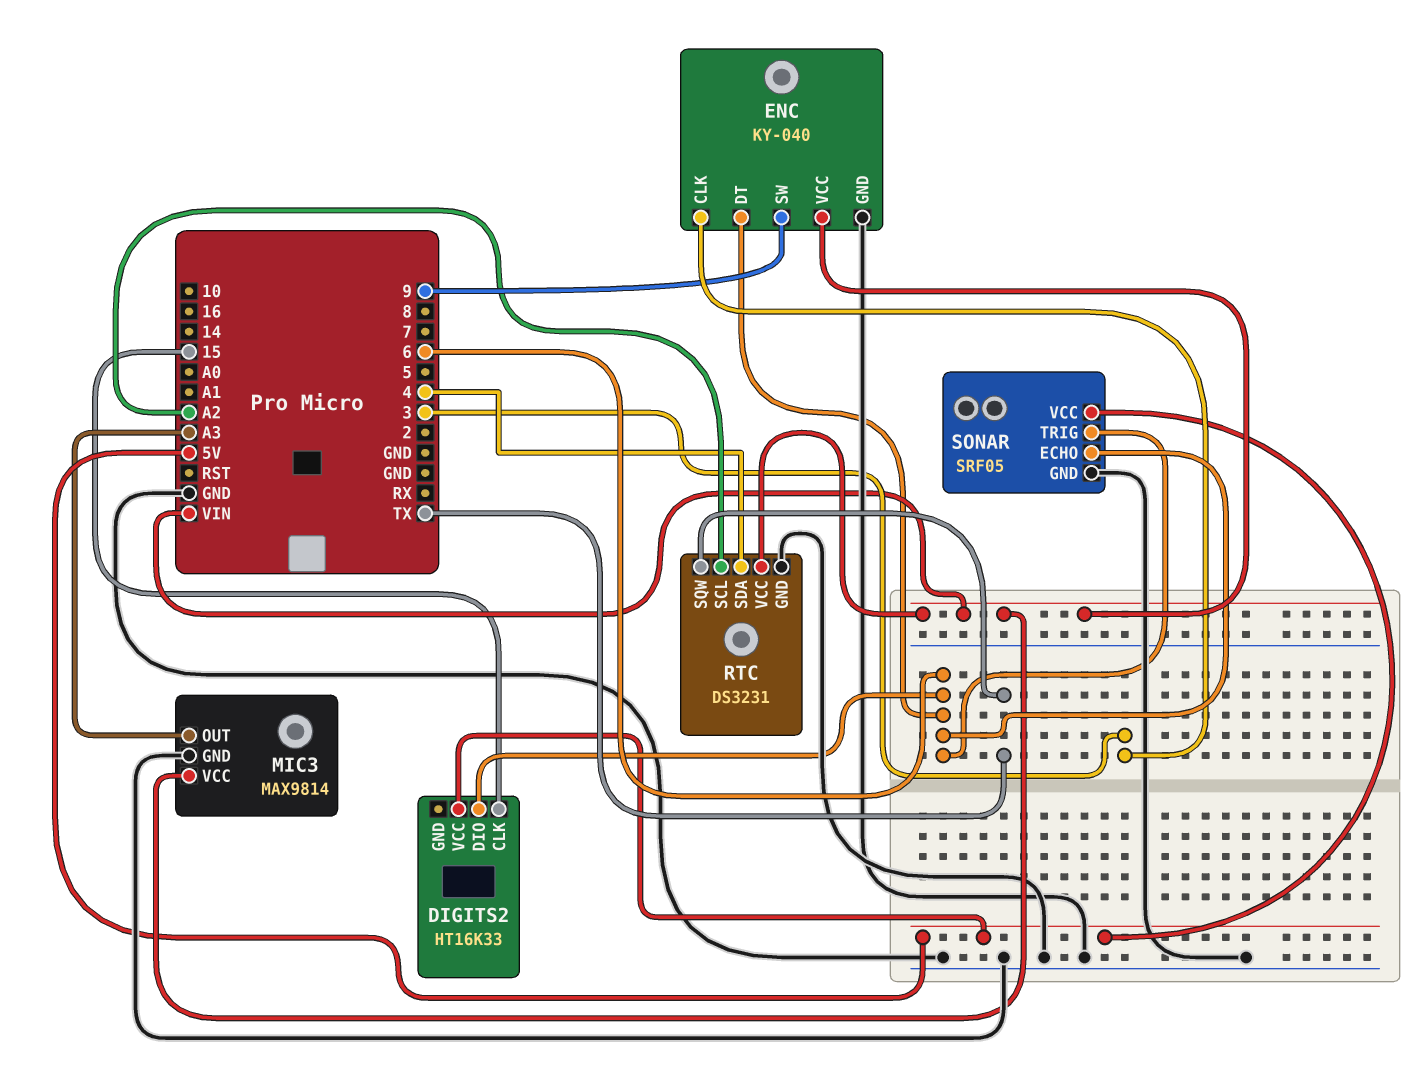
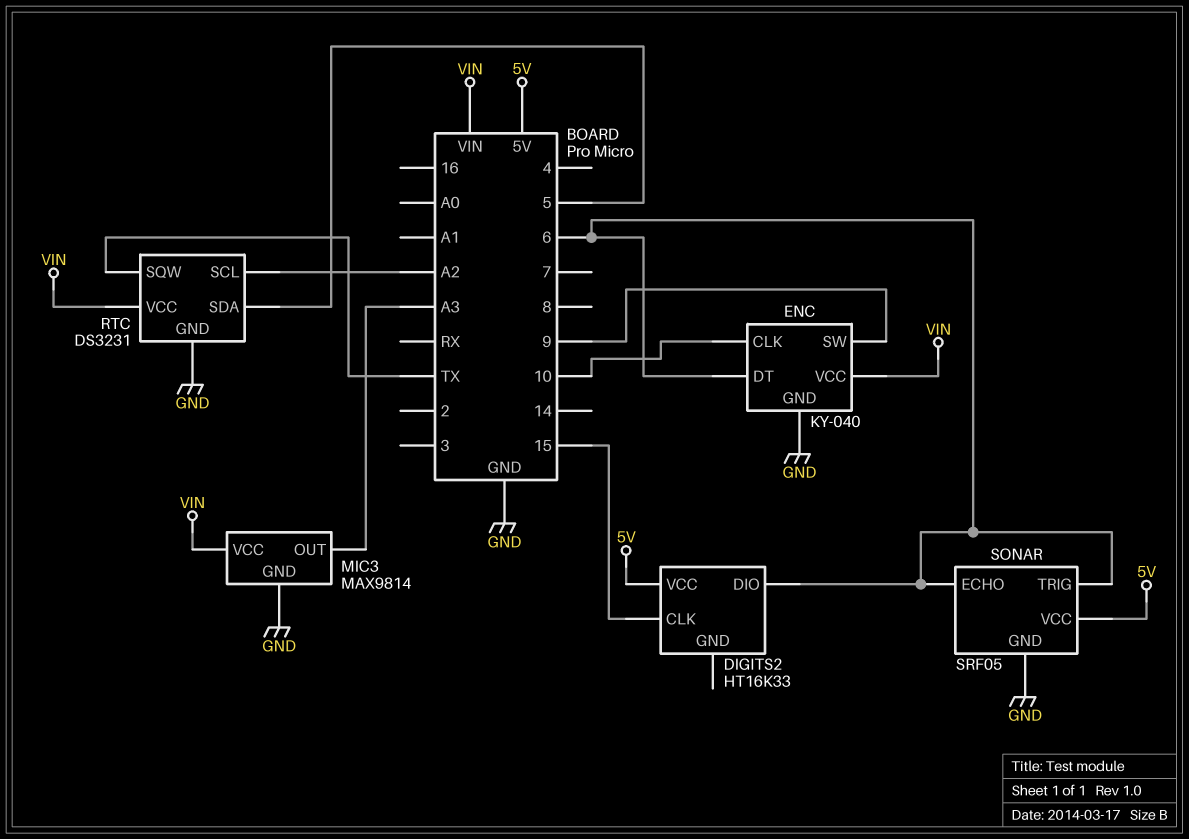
ENC pin CLK: 3 -> 10
RTC pin SDA: 4 -> 5

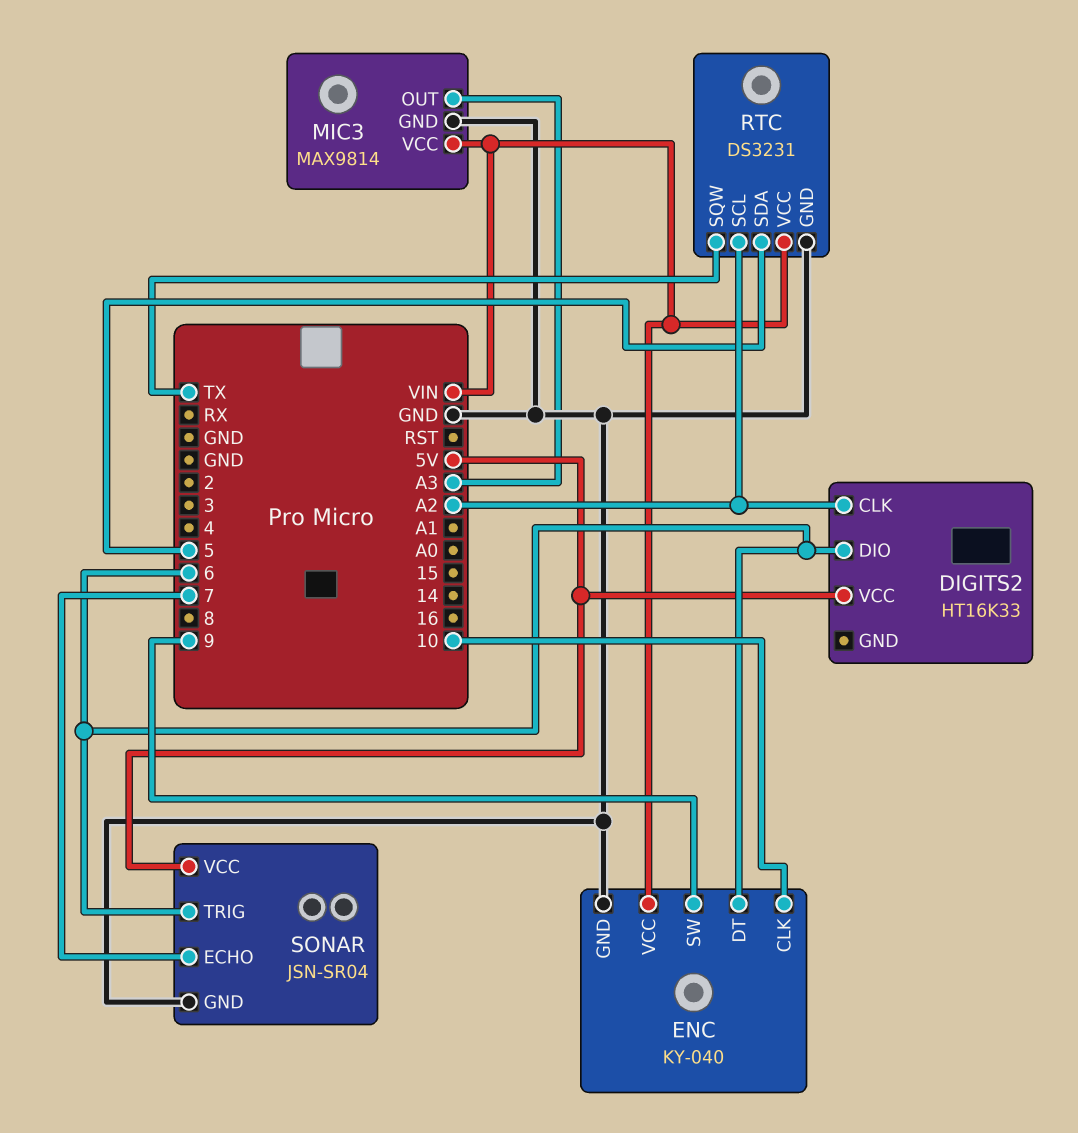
DIGITS2 pin CLK: 15 -> A2
SONAR: SRF05 -> JSN-SR04
SONAR pin ECHO: 6 -> 7

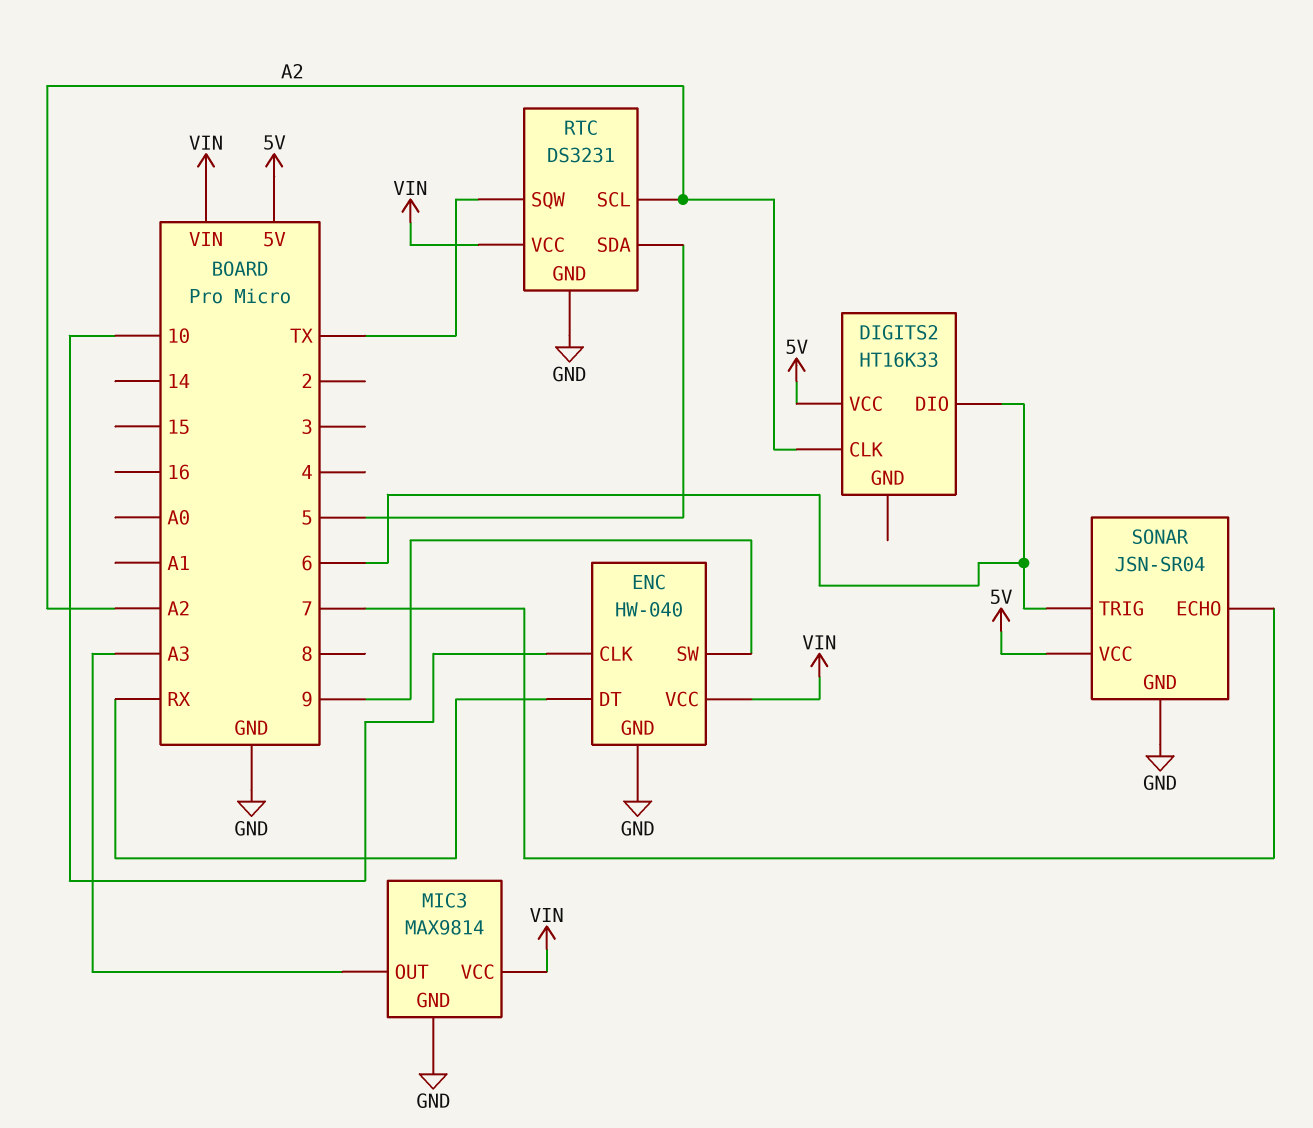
ENC: KY-040 -> HW-040
ENC pin DT: 6 -> RX

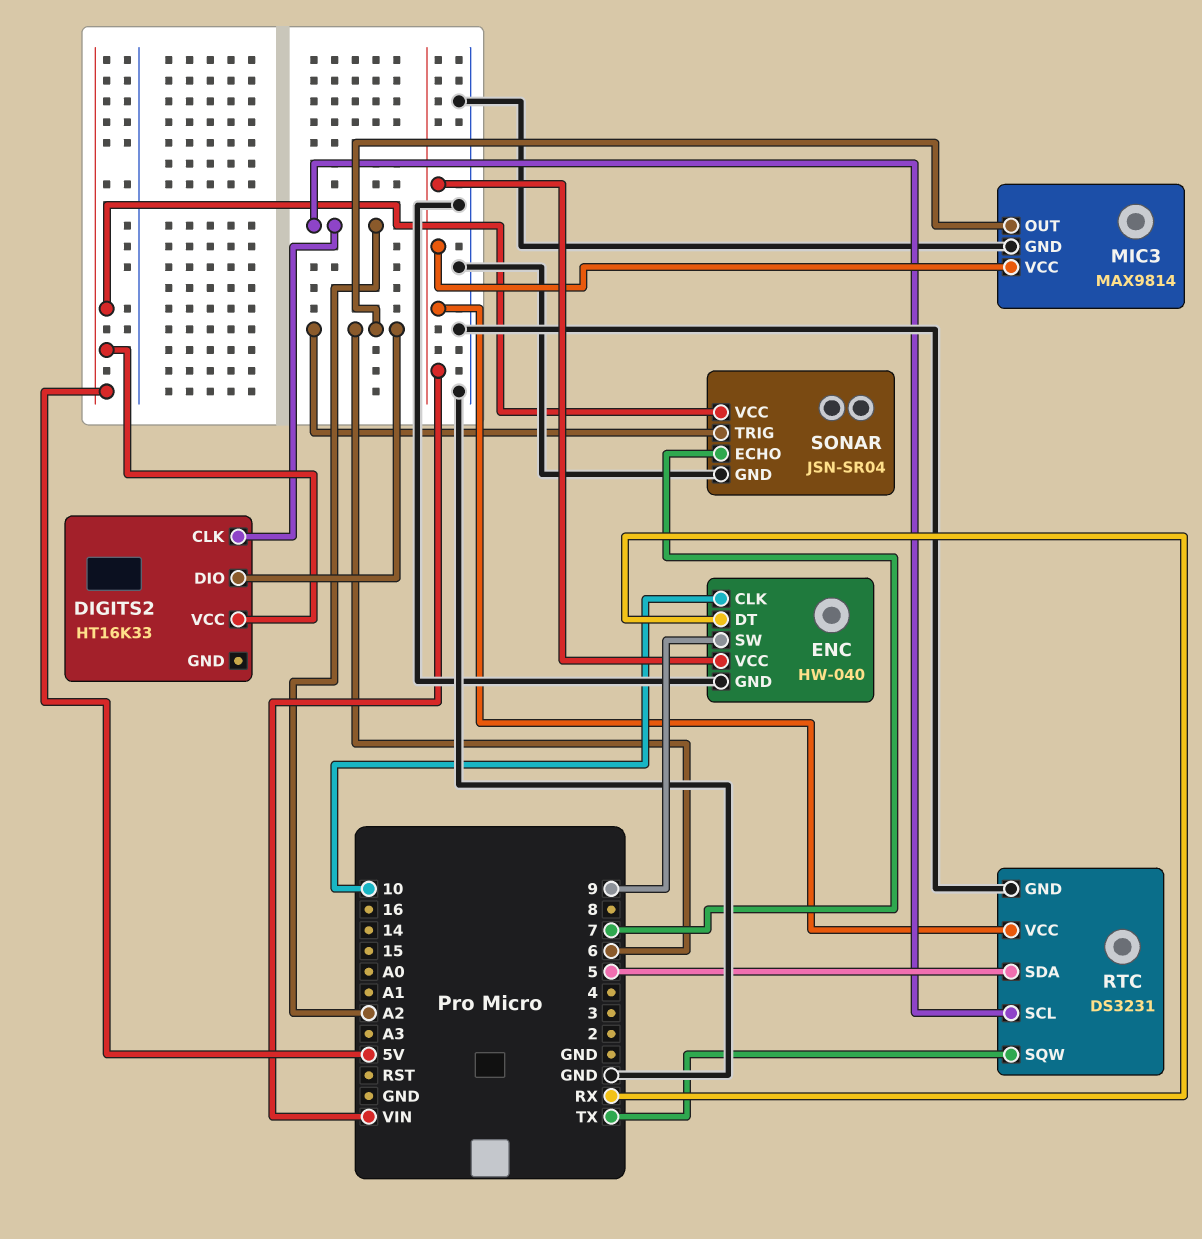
MIC3 pin OUT: A3 -> 6

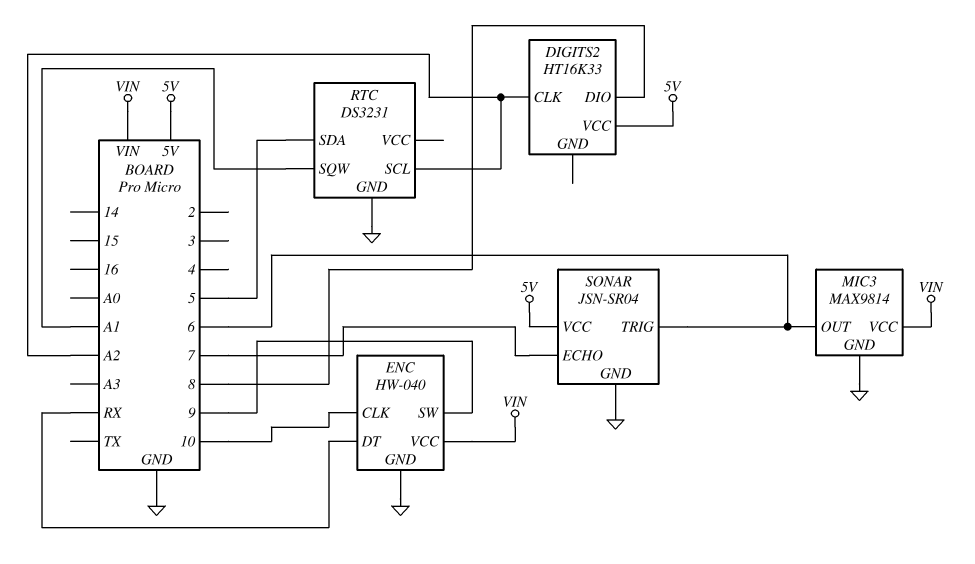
DIGITS2 pin DIO: 6 -> 8
RTC pin SQW: TX -> A1
RTC pin VCC: VIN -> none

